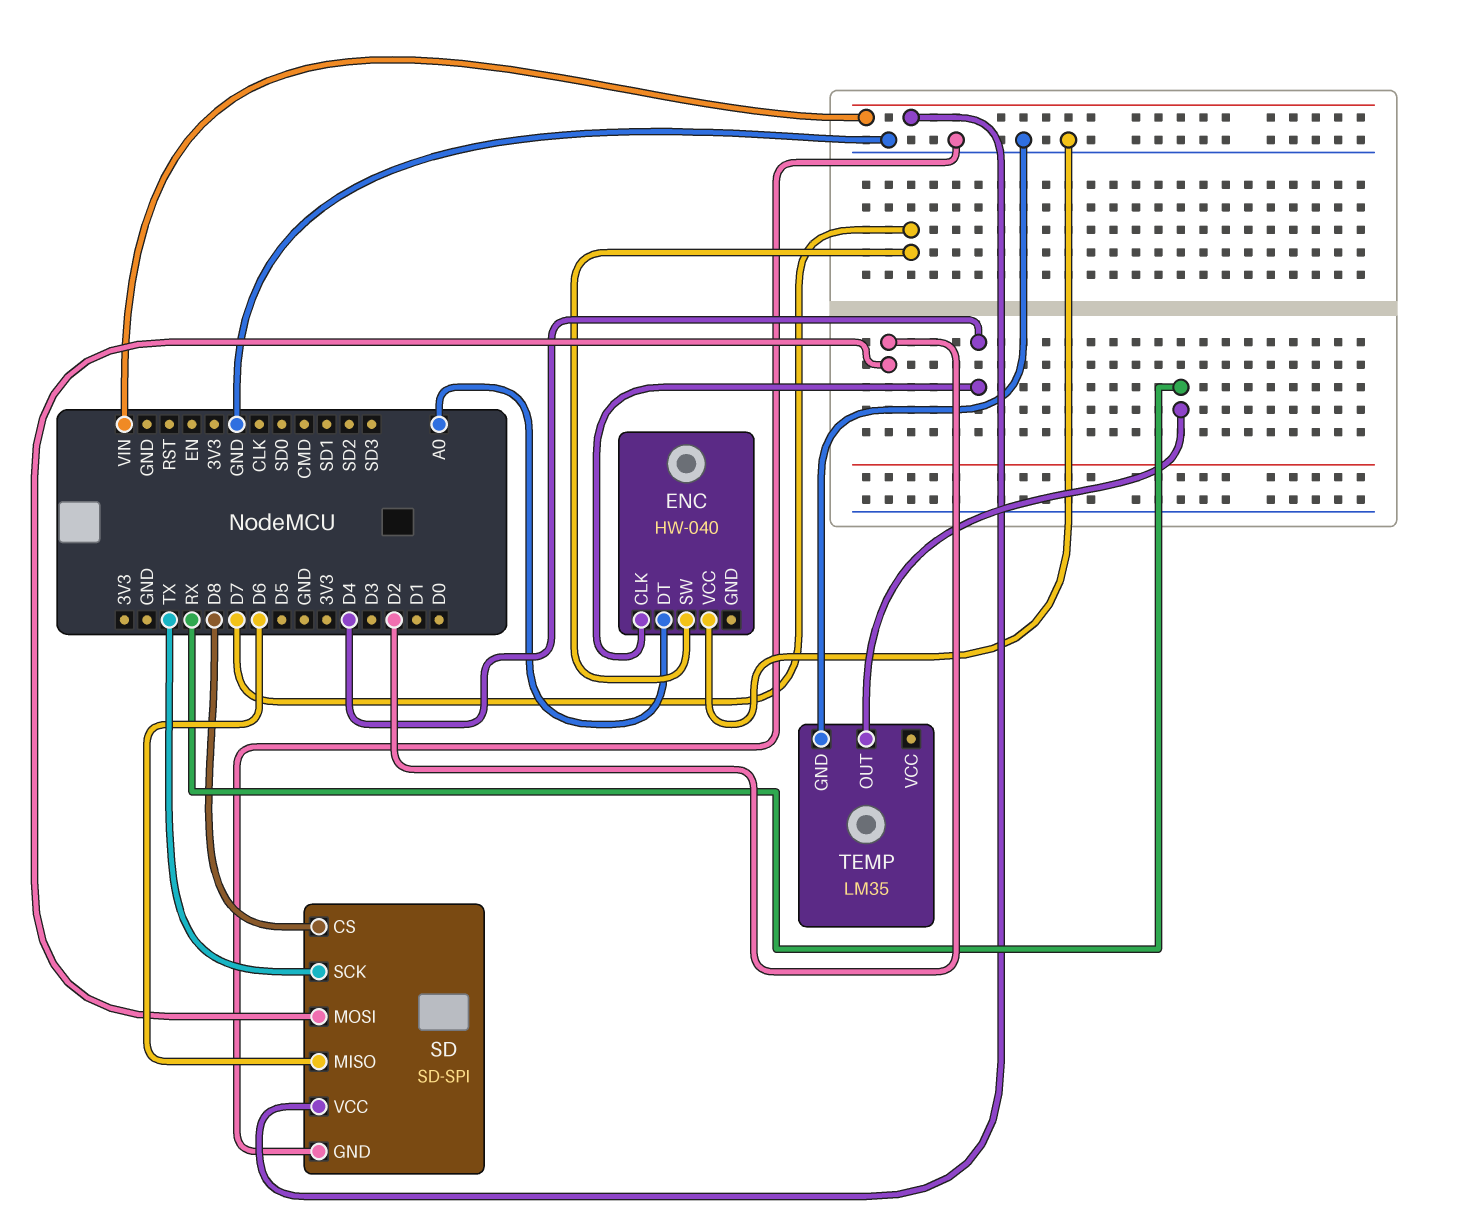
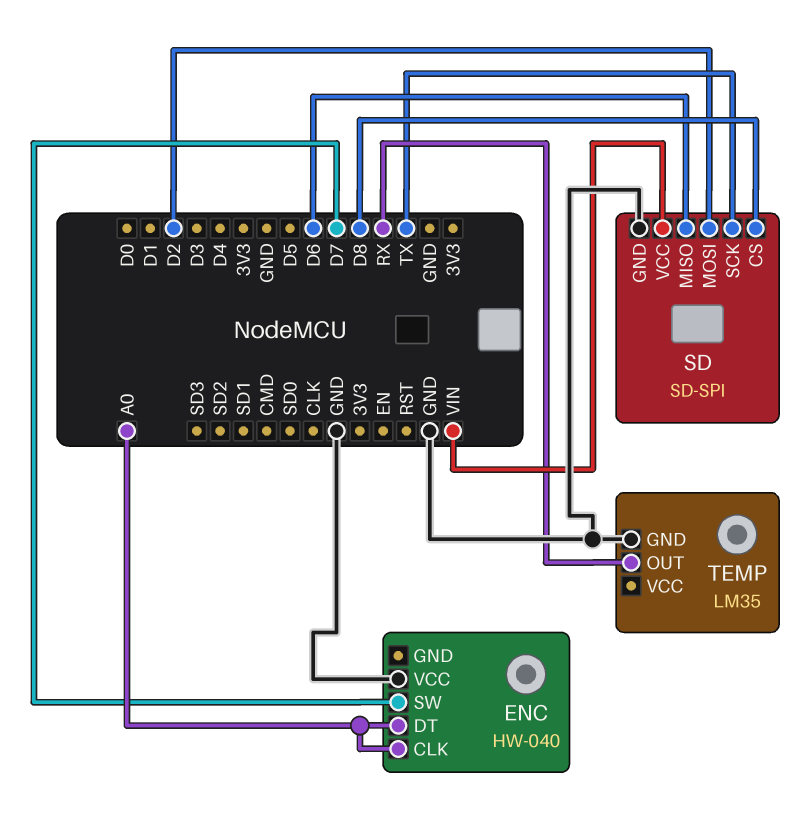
ENC pin CLK: D4 -> A0

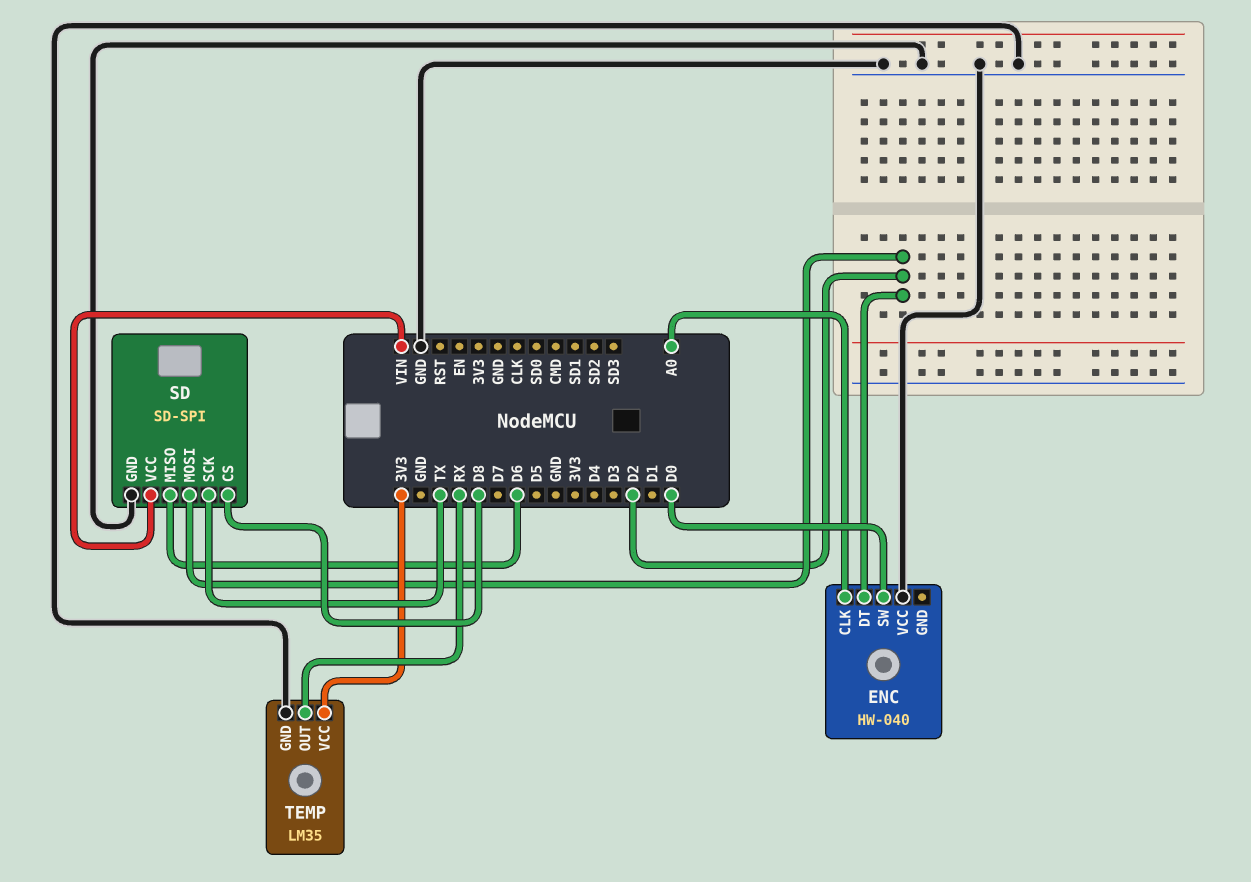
ENC pin DT: A0 -> D2
ENC pin SW: D7 -> D0
TEMP pin VCC: none -> 3V3

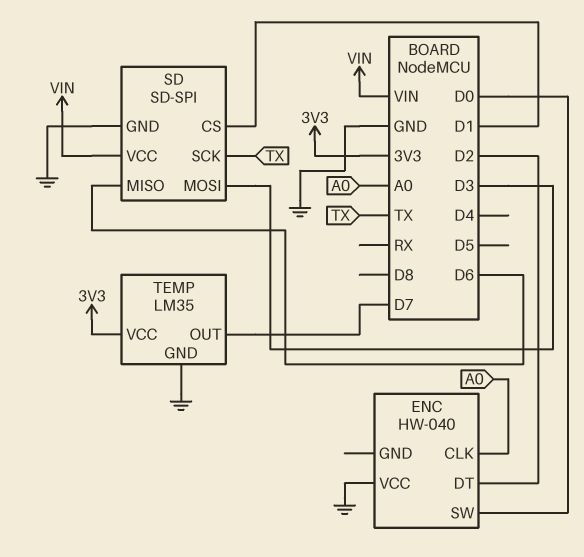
SD pin CS: D8 -> D1
SD pin MOSI: D2 -> D3
TEMP pin OUT: RX -> D7

